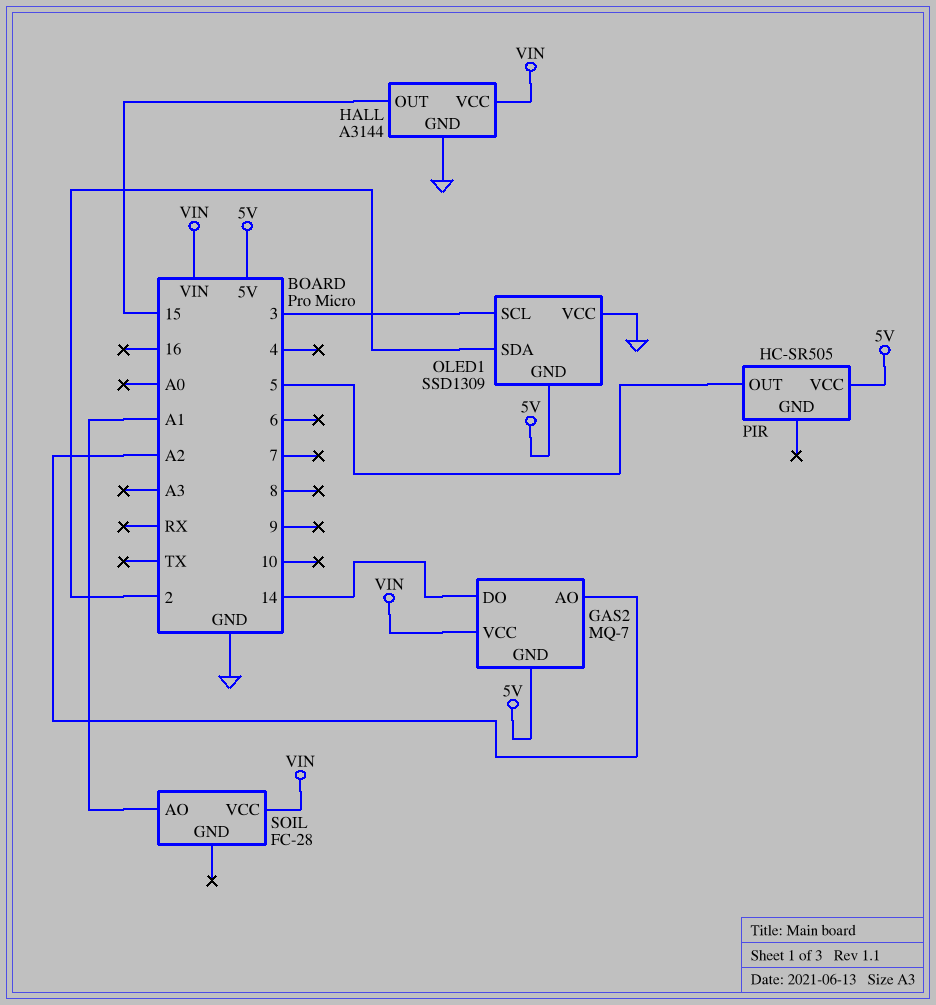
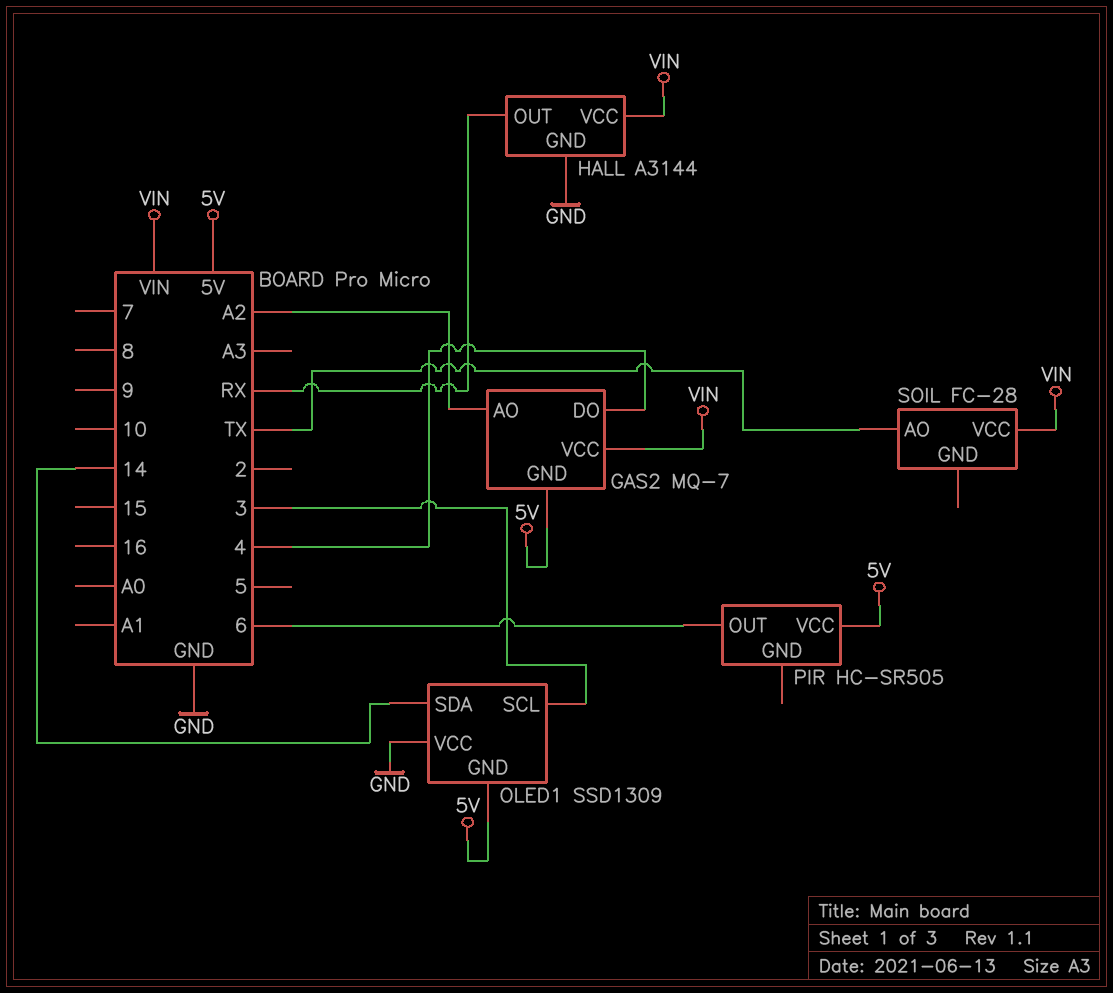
GAS2 pin DO: 14 -> 4
HALL pin OUT: 15 -> RX
OLED1 pin SDA: 2 -> 14
PIR pin OUT: 5 -> 6
SOIL pin AO: A1 -> TX

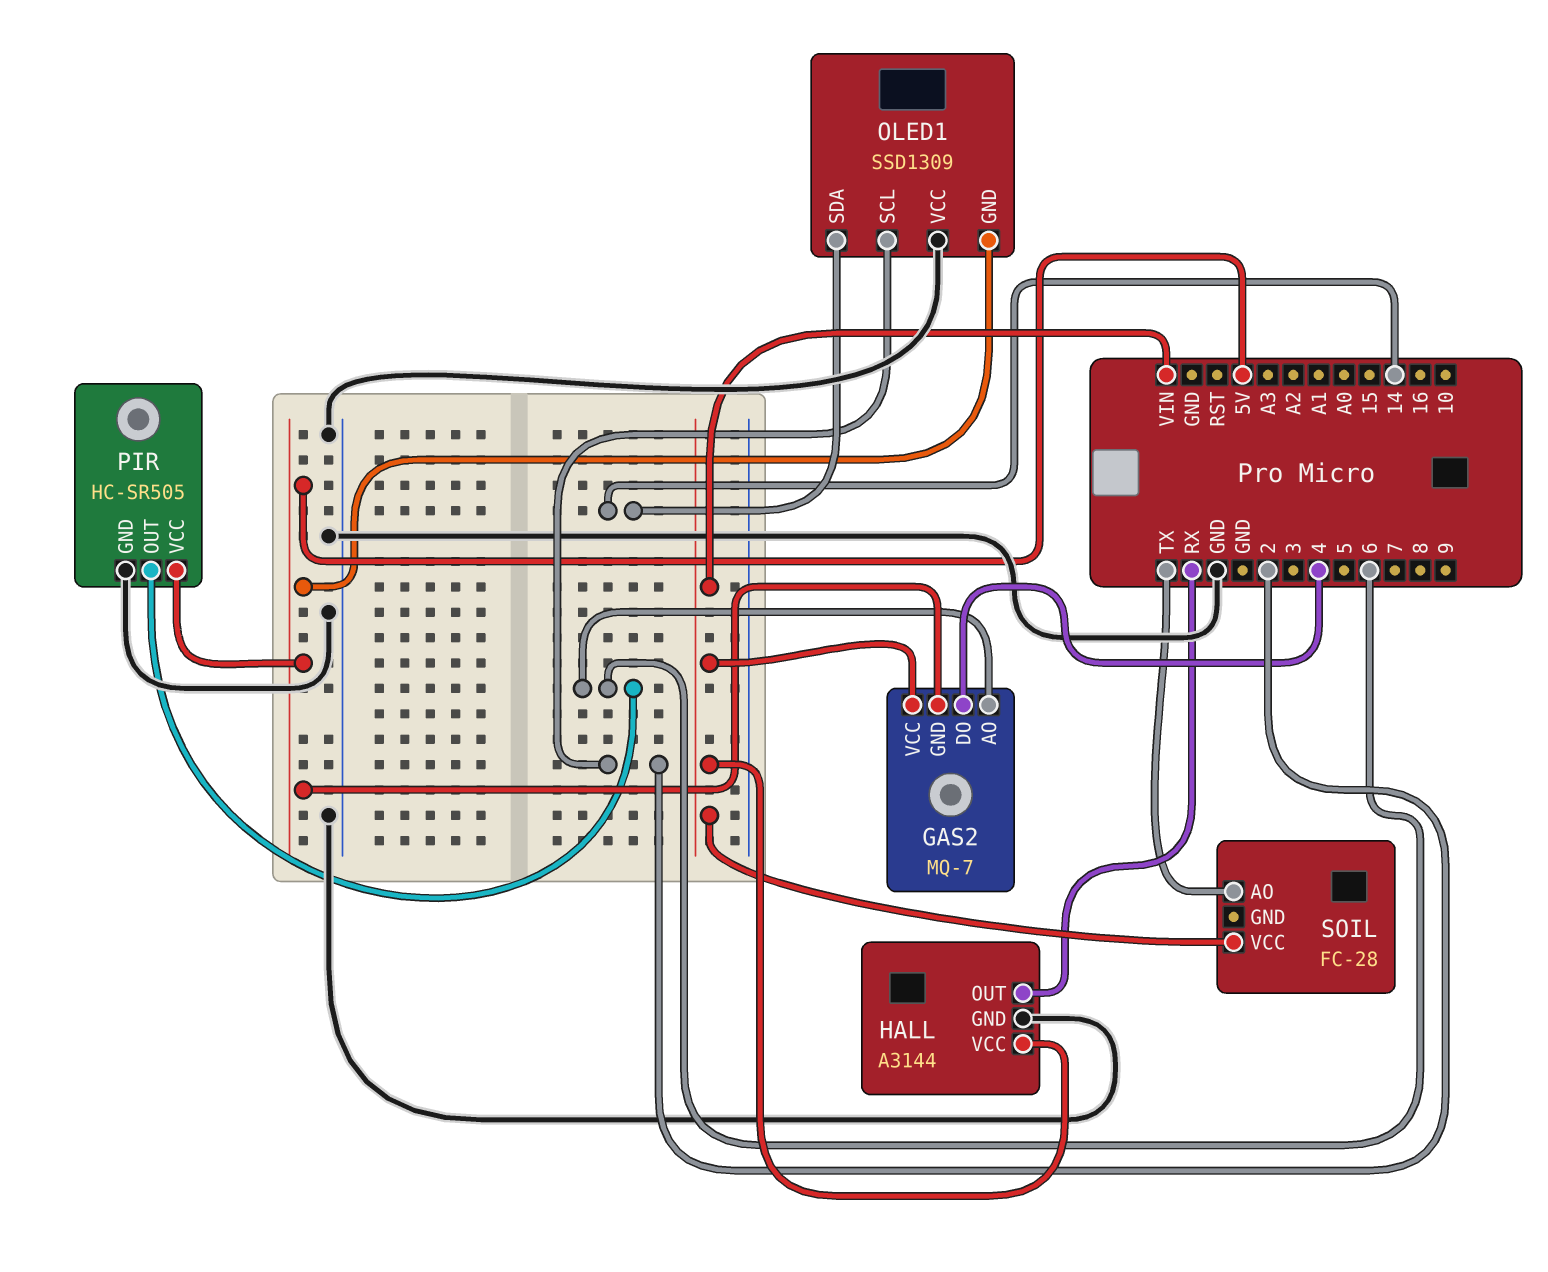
GAS2 pin AO: A2 -> 6
OLED1 pin SCL: 3 -> 2
PIR pin GND: none -> GND

